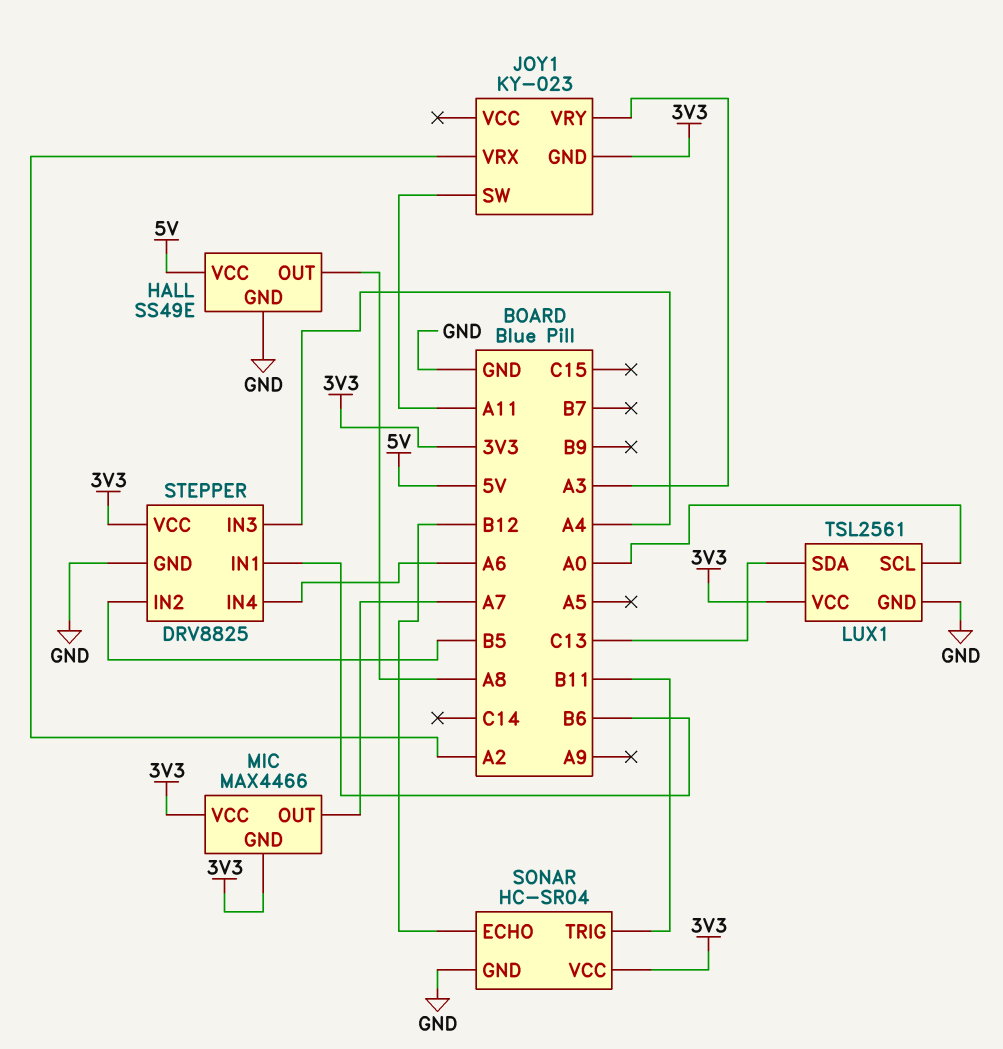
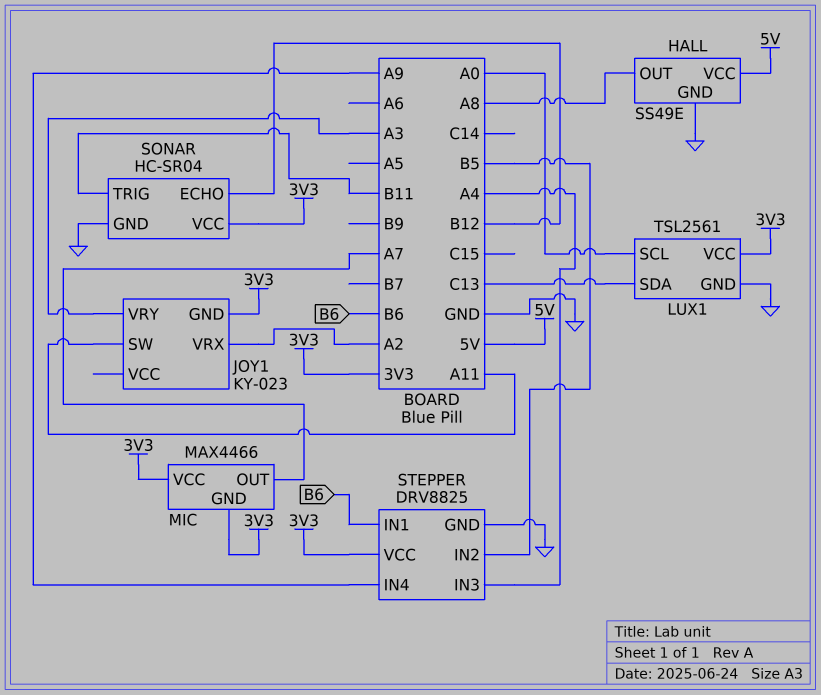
STEPPER pin IN4: A6 -> A9

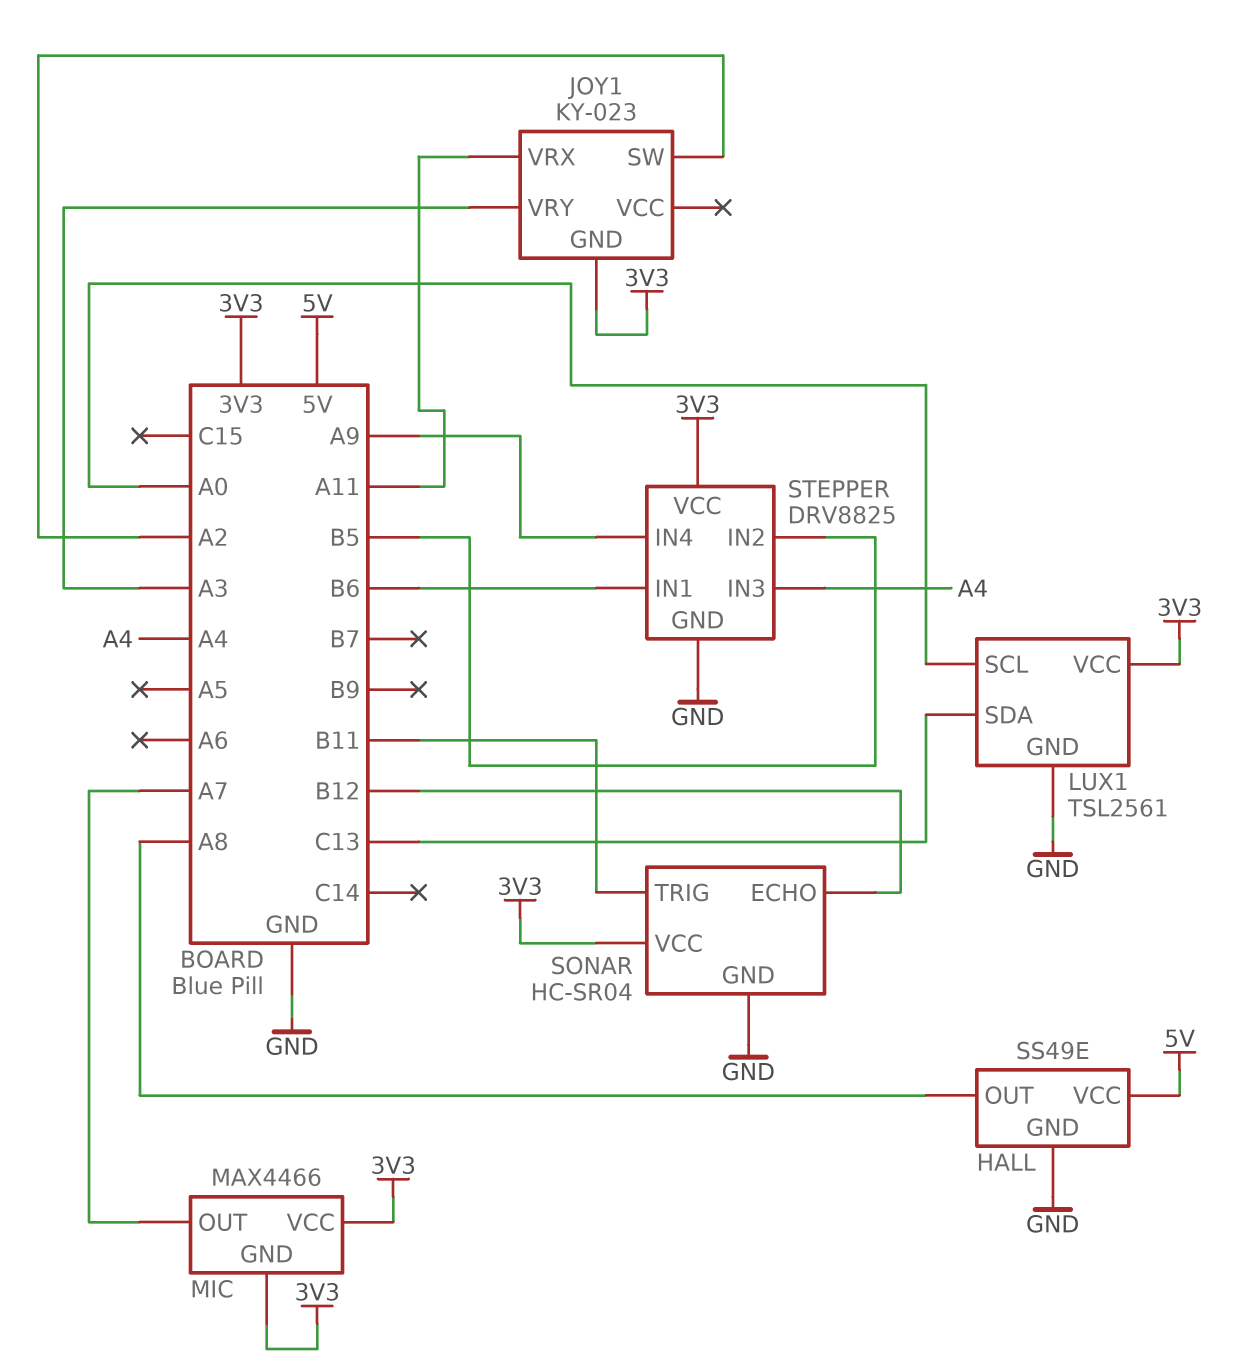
JOY1 pin SW: A11 -> A2
JOY1 pin VRX: A2 -> A11

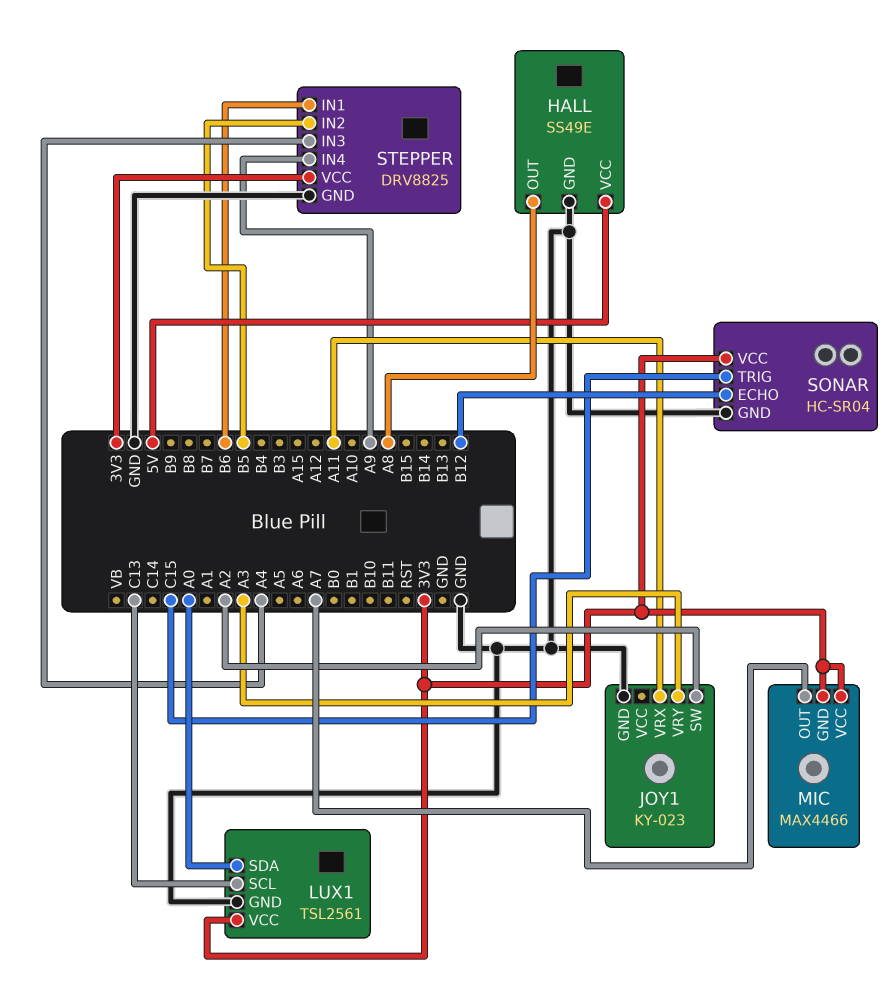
JOY1 pin GND: 3V3 -> GND
LUX1 pin SCL: A0 -> C13
LUX1 pin SDA: C13 -> A0
SONAR pin TRIG: B11 -> C15

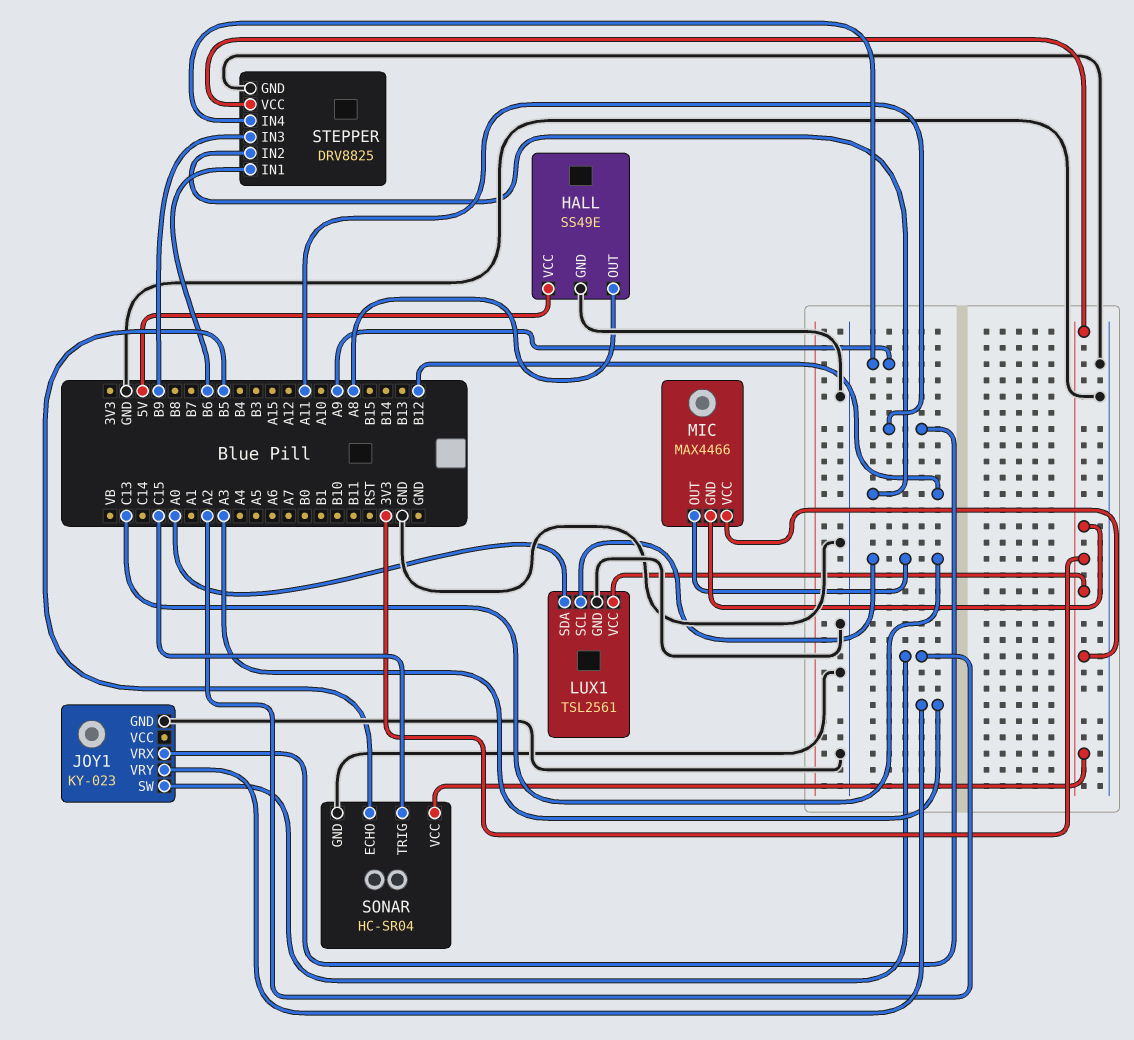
MIC pin OUT: A7 -> C13
SONAR pin ECHO: B12 -> B5
STEPPER pin IN2: B5 -> B12
STEPPER pin IN3: A4 -> B9

